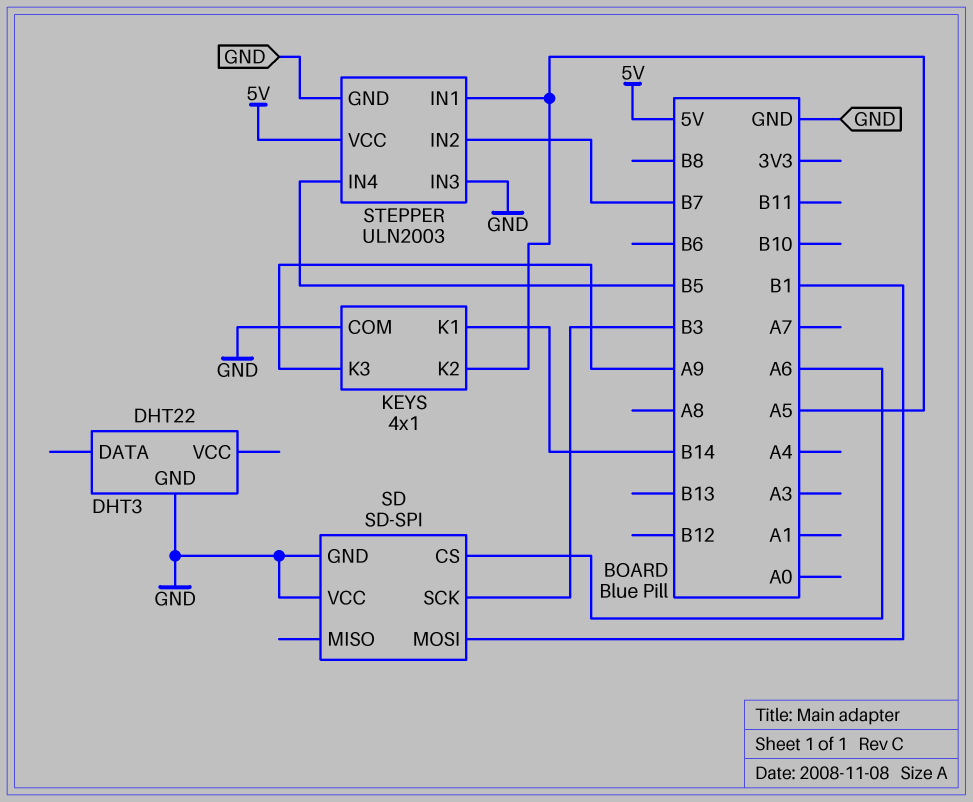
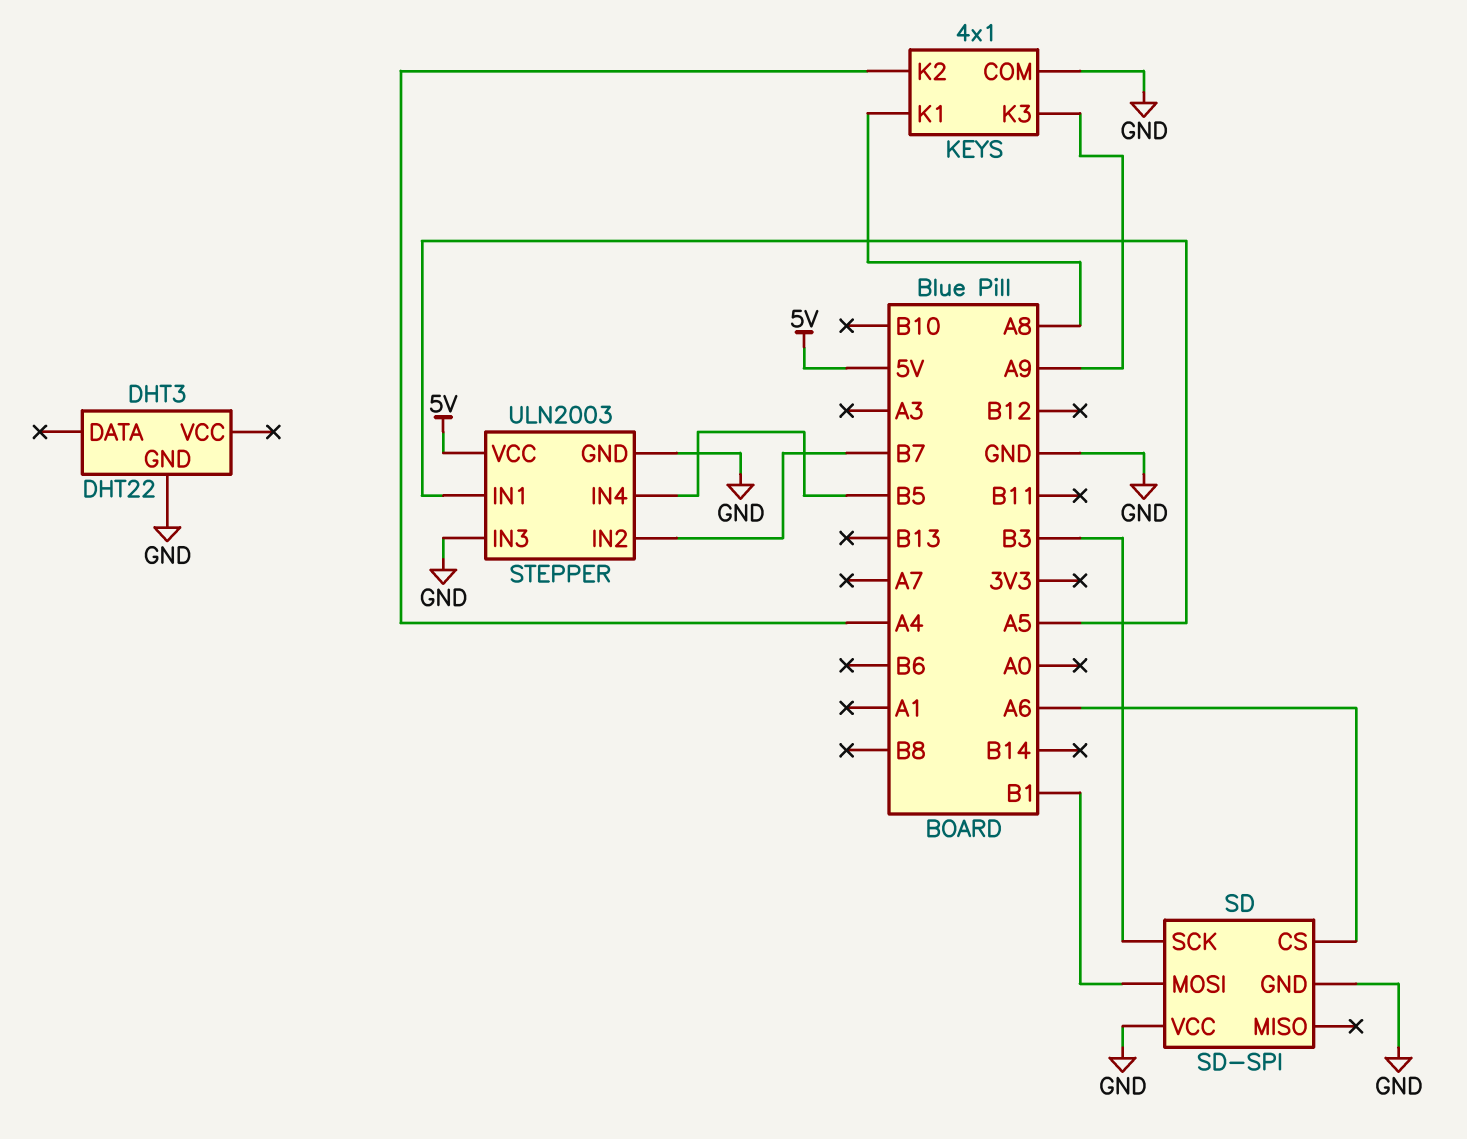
KEYS pin K1: B14 -> A8
KEYS pin K2: A5 -> A4

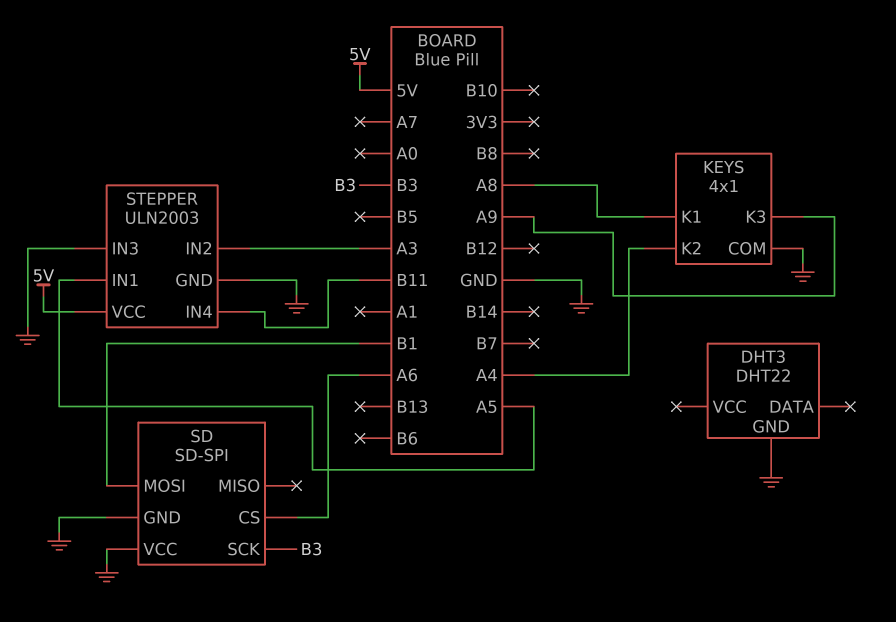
STEPPER pin IN2: B7 -> A3
STEPPER pin IN4: B5 -> B11

